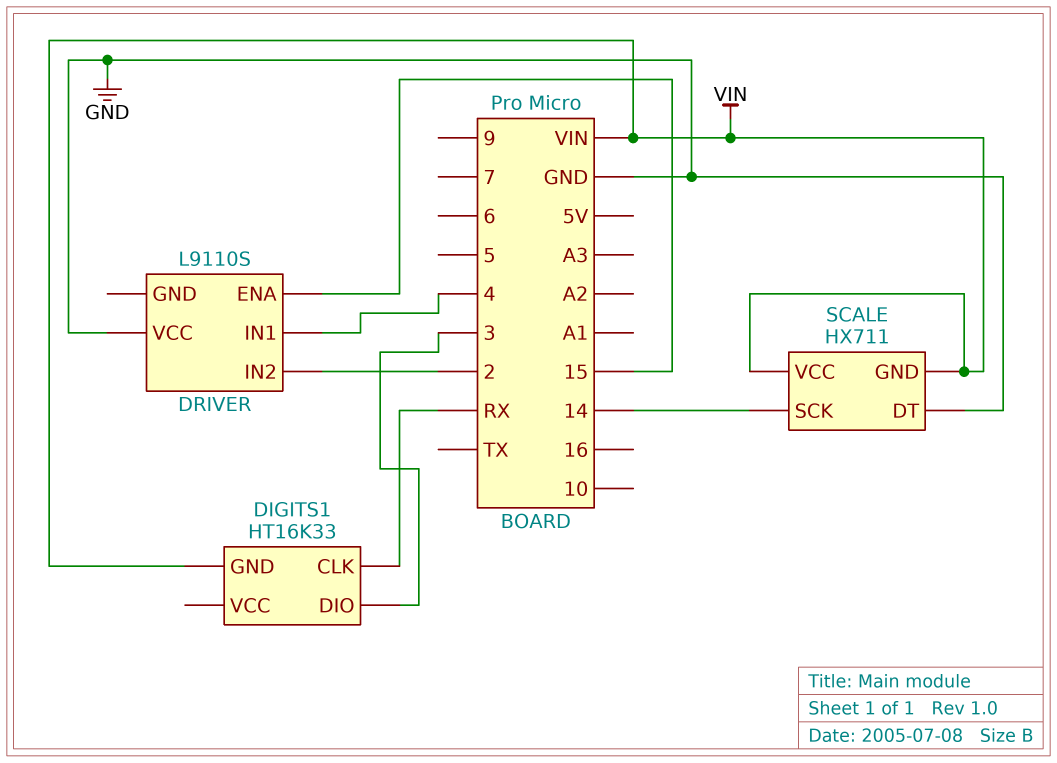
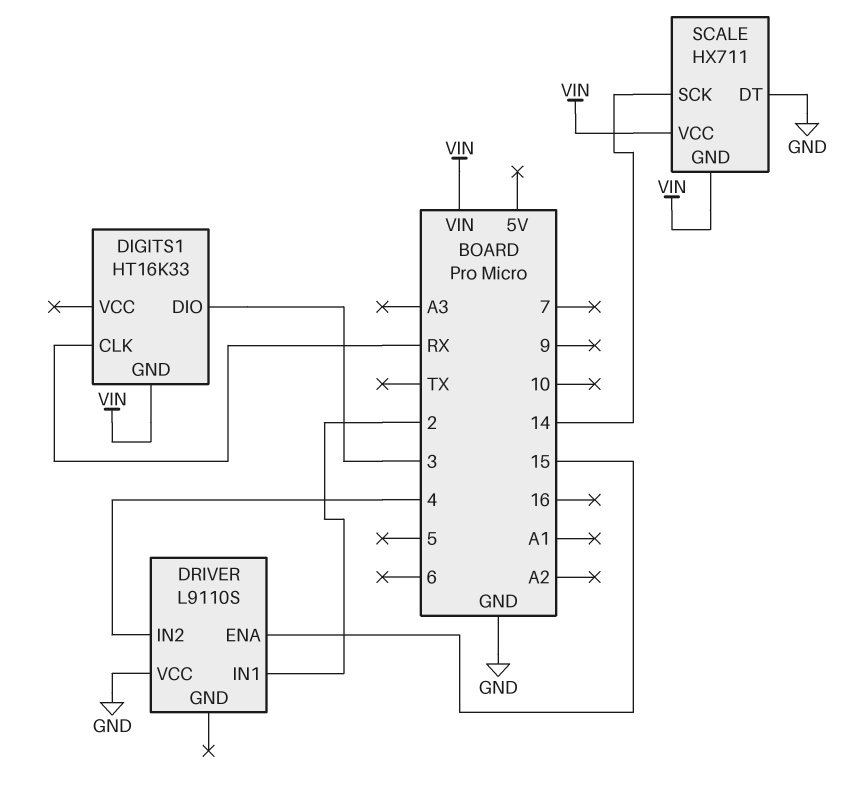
DRIVER pin IN1: 4 -> 2
DRIVER pin IN2: 2 -> 4

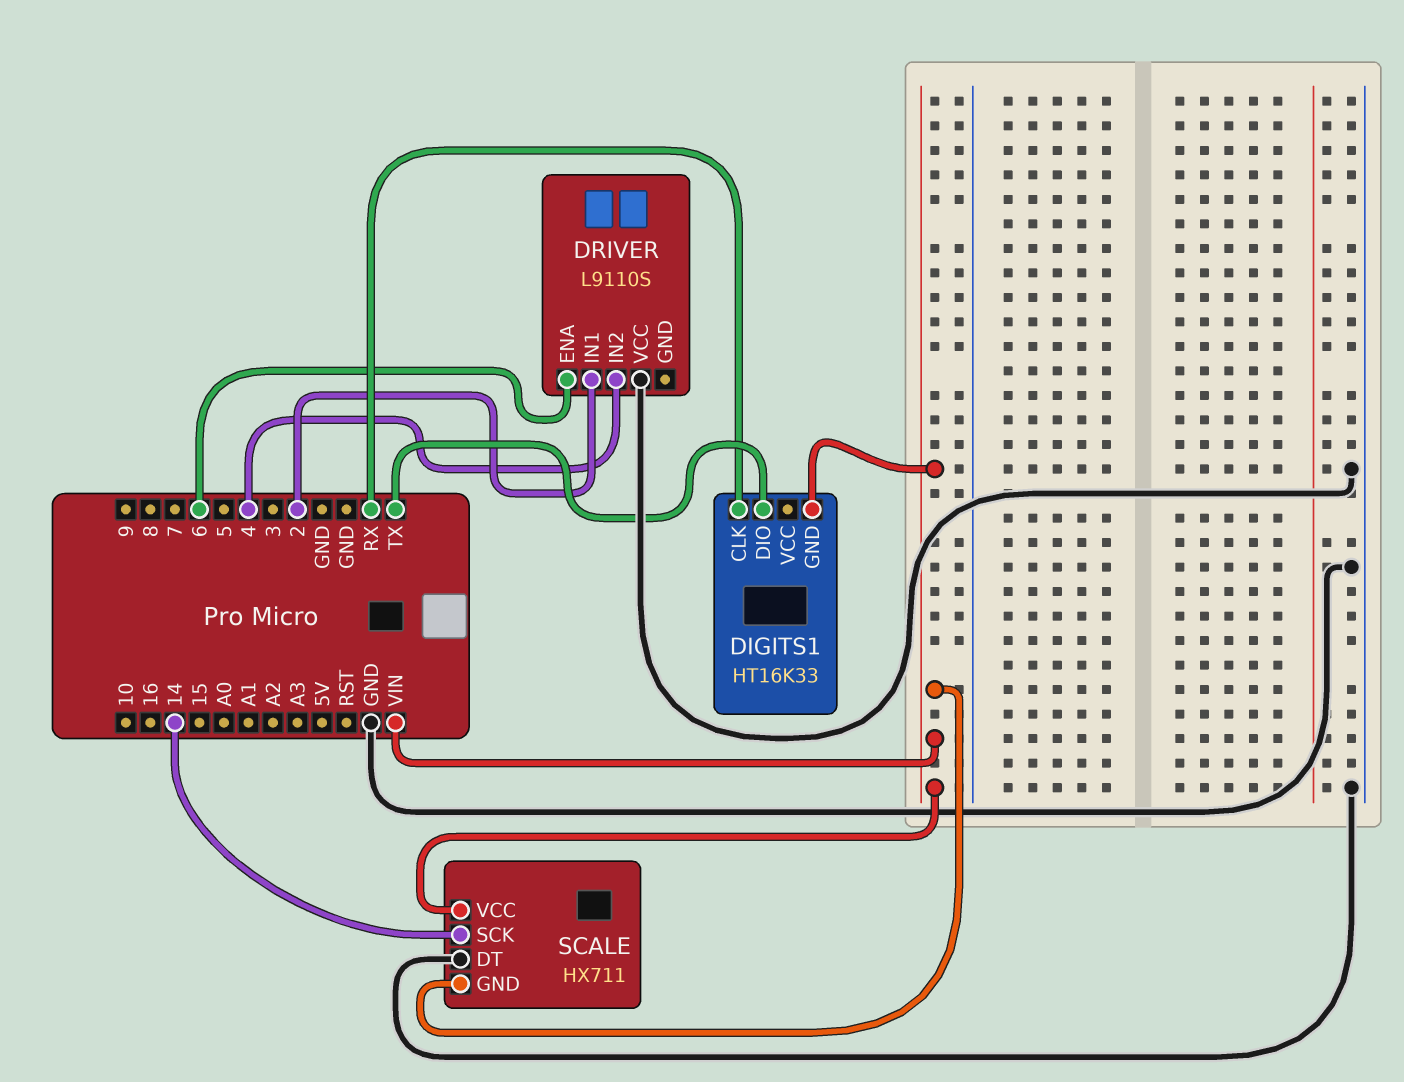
DIGITS1 pin DIO: 3 -> TX
DRIVER pin ENA: 15 -> 6

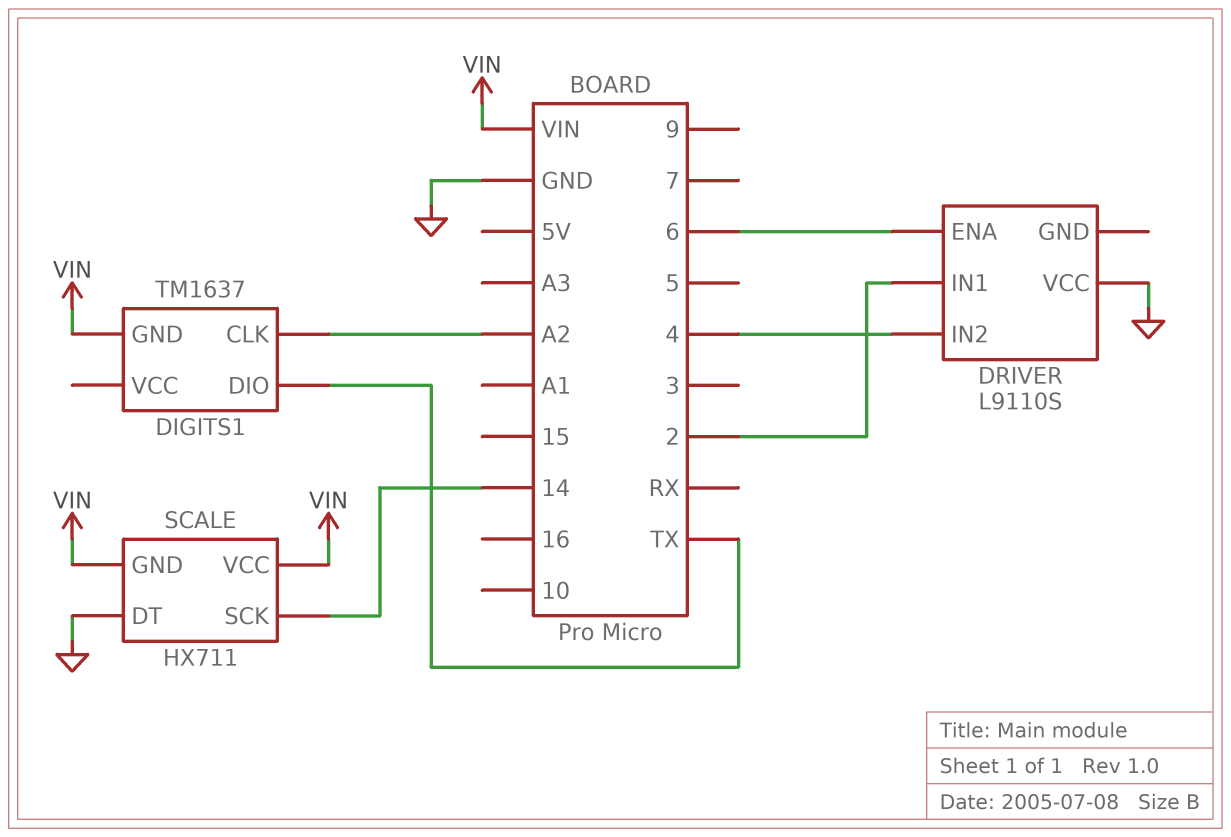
DIGITS1: HT16K33 -> TM1637
DIGITS1 pin CLK: RX -> A2

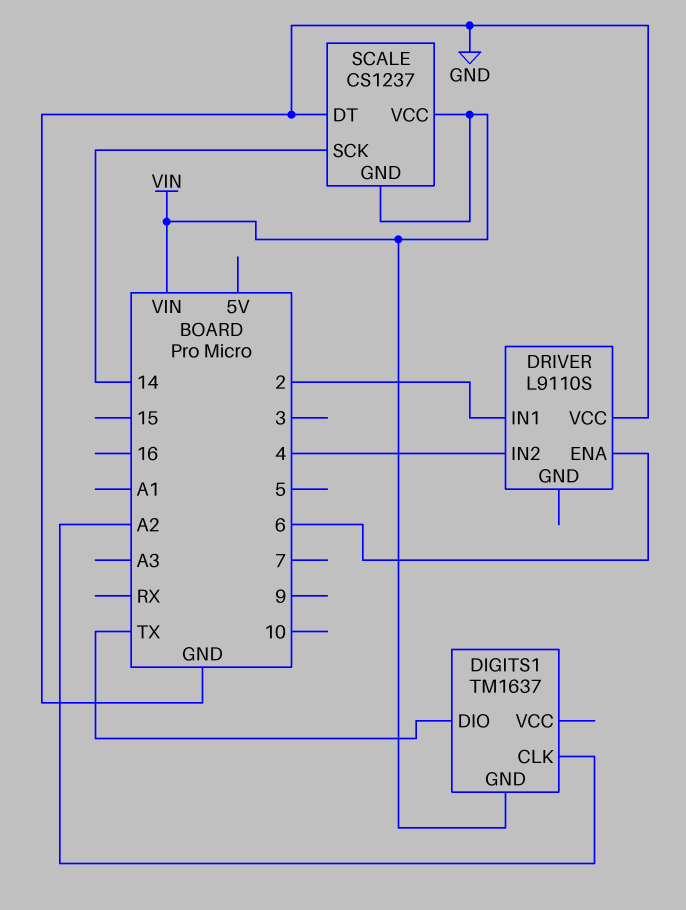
SCALE: HX711 -> CS1237

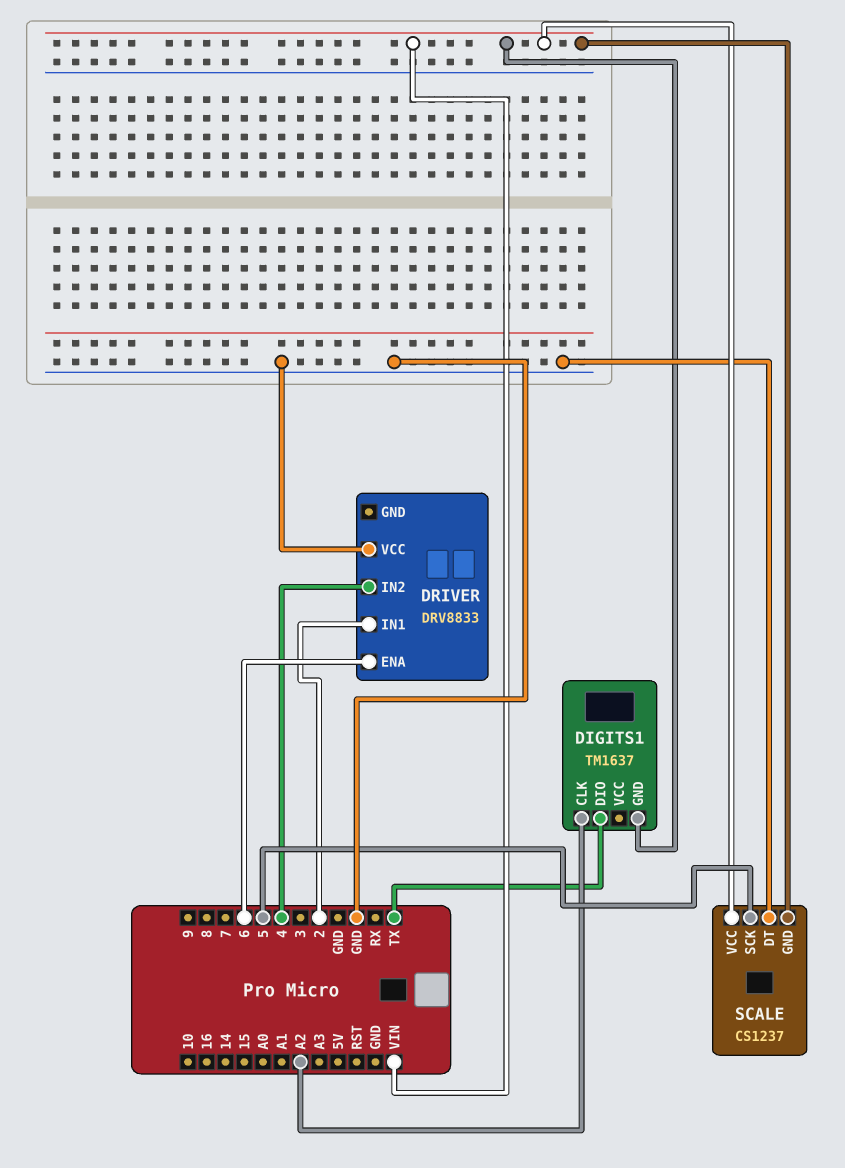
DRIVER: L9110S -> DRV8833
SCALE pin SCK: 14 -> 5

